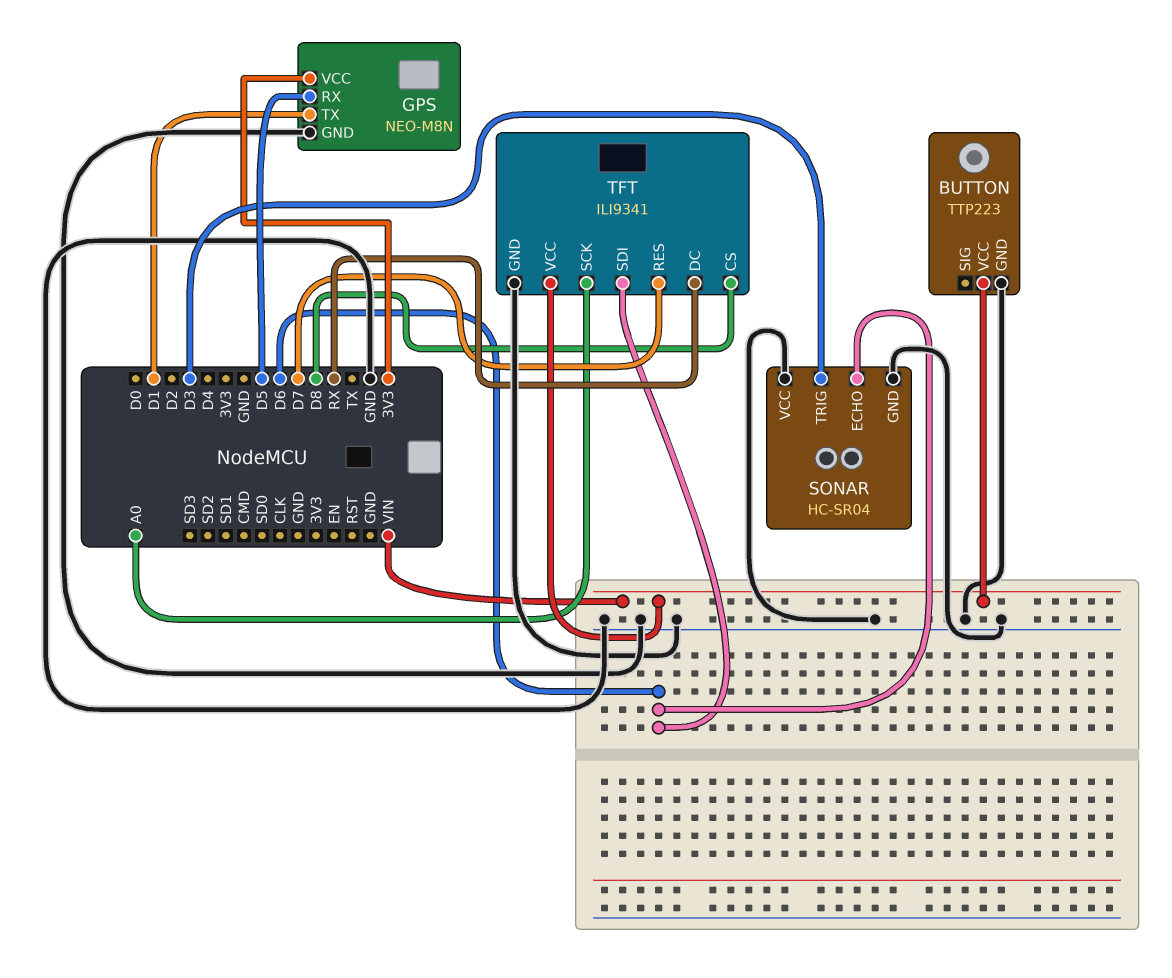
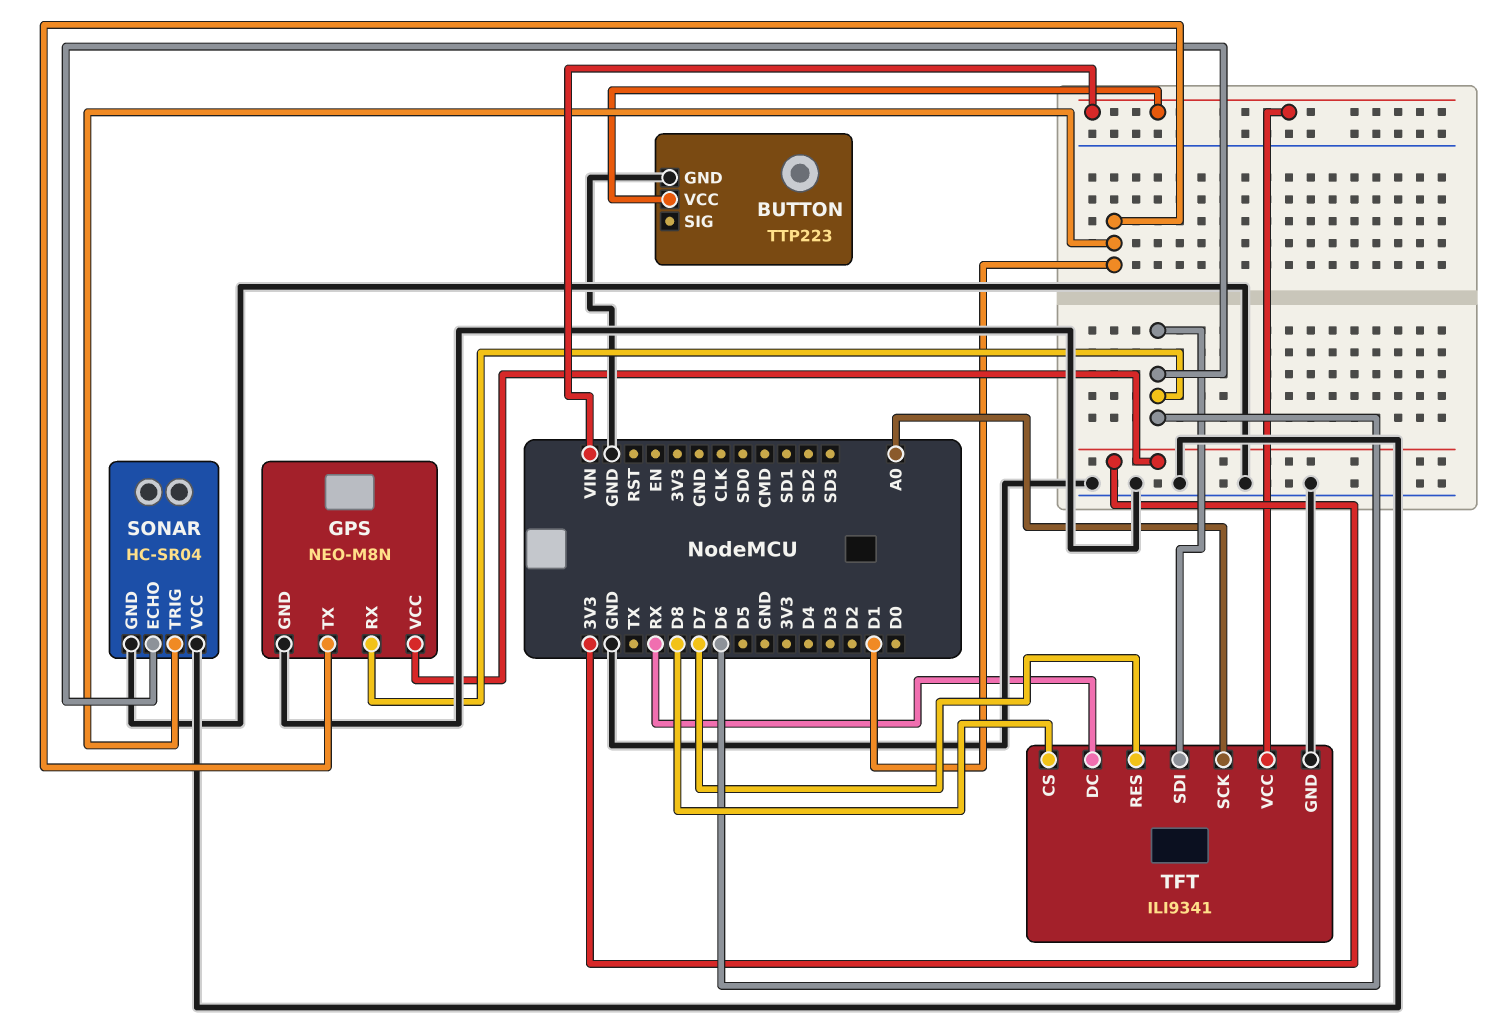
GPS pin RX: D5 -> D6
SONAR pin TRIG: D3 -> D1

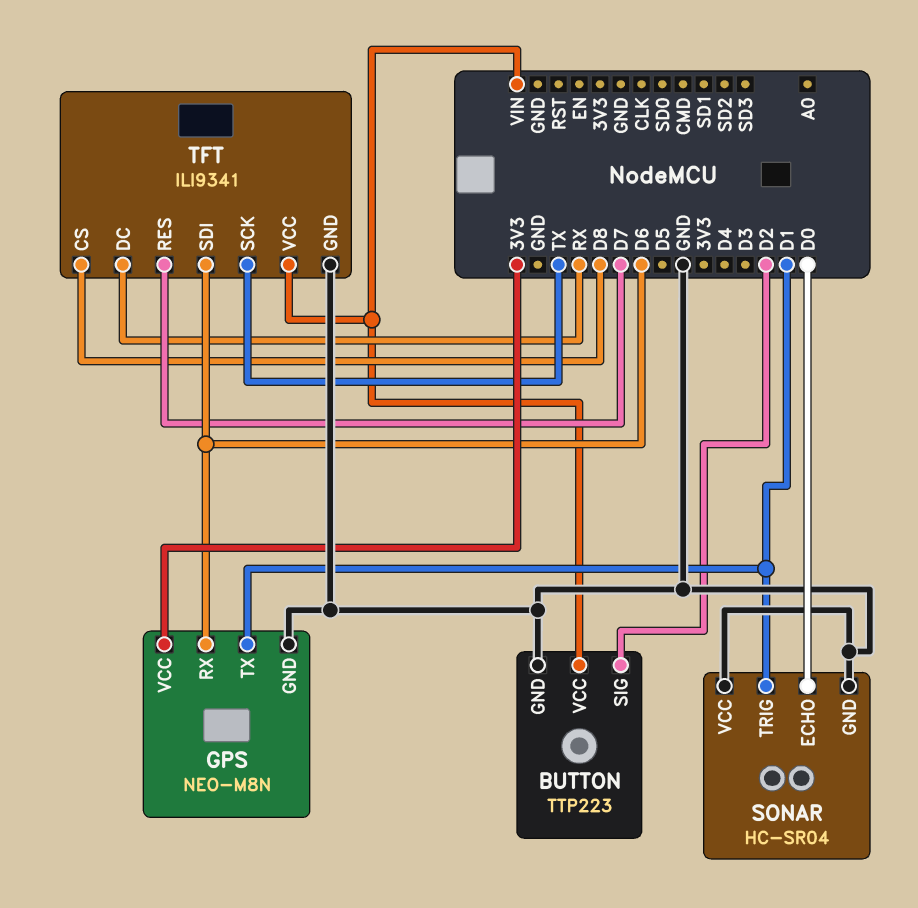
BUTTON pin SIG: none -> D2
SONAR pin ECHO: D6 -> D0
TFT pin SCK: A0 -> TX

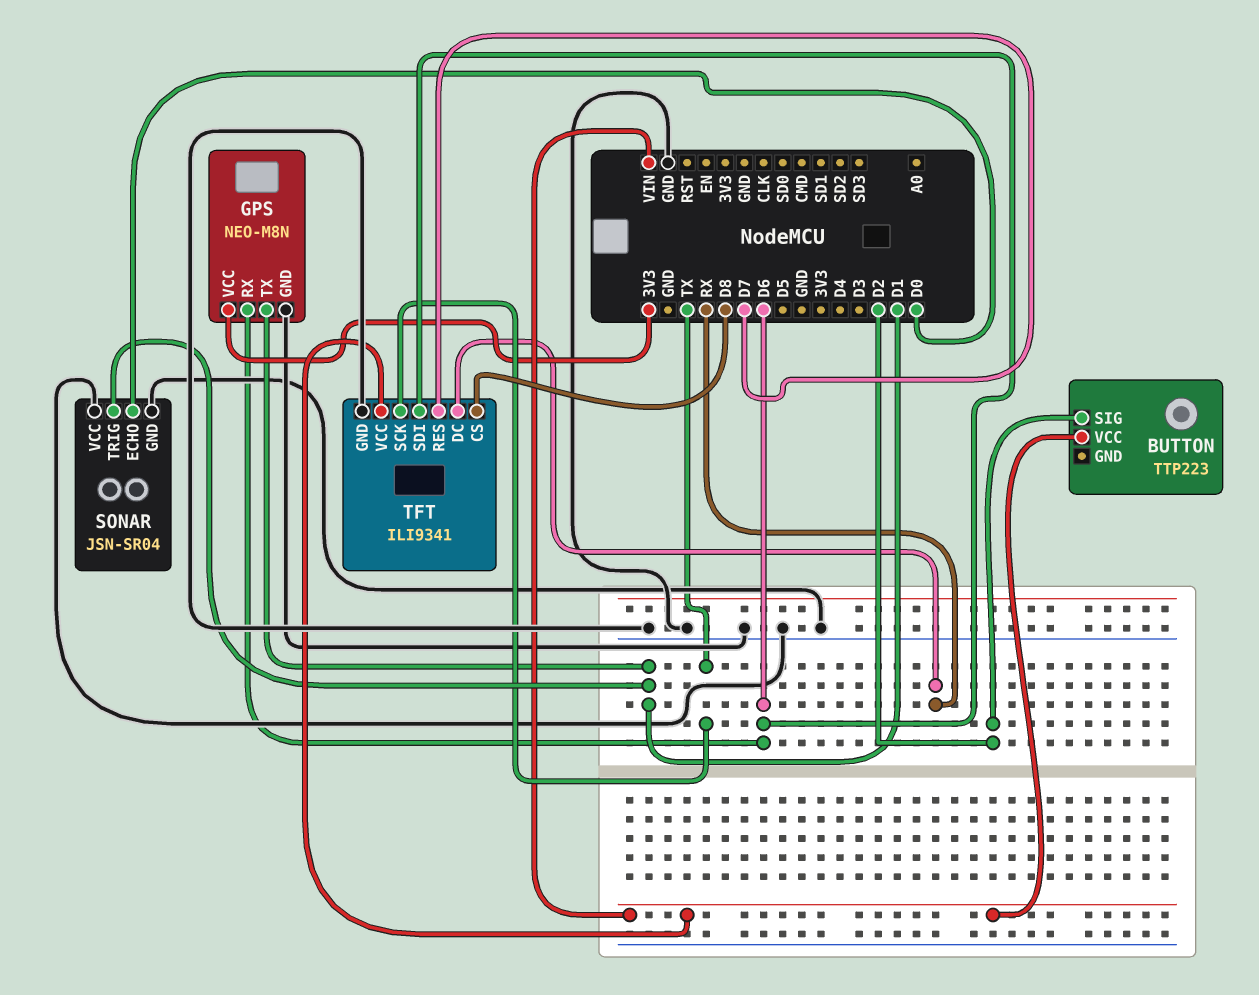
BUTTON pin GND: GND -> none
SONAR: HC-SR04 -> JSN-SR04

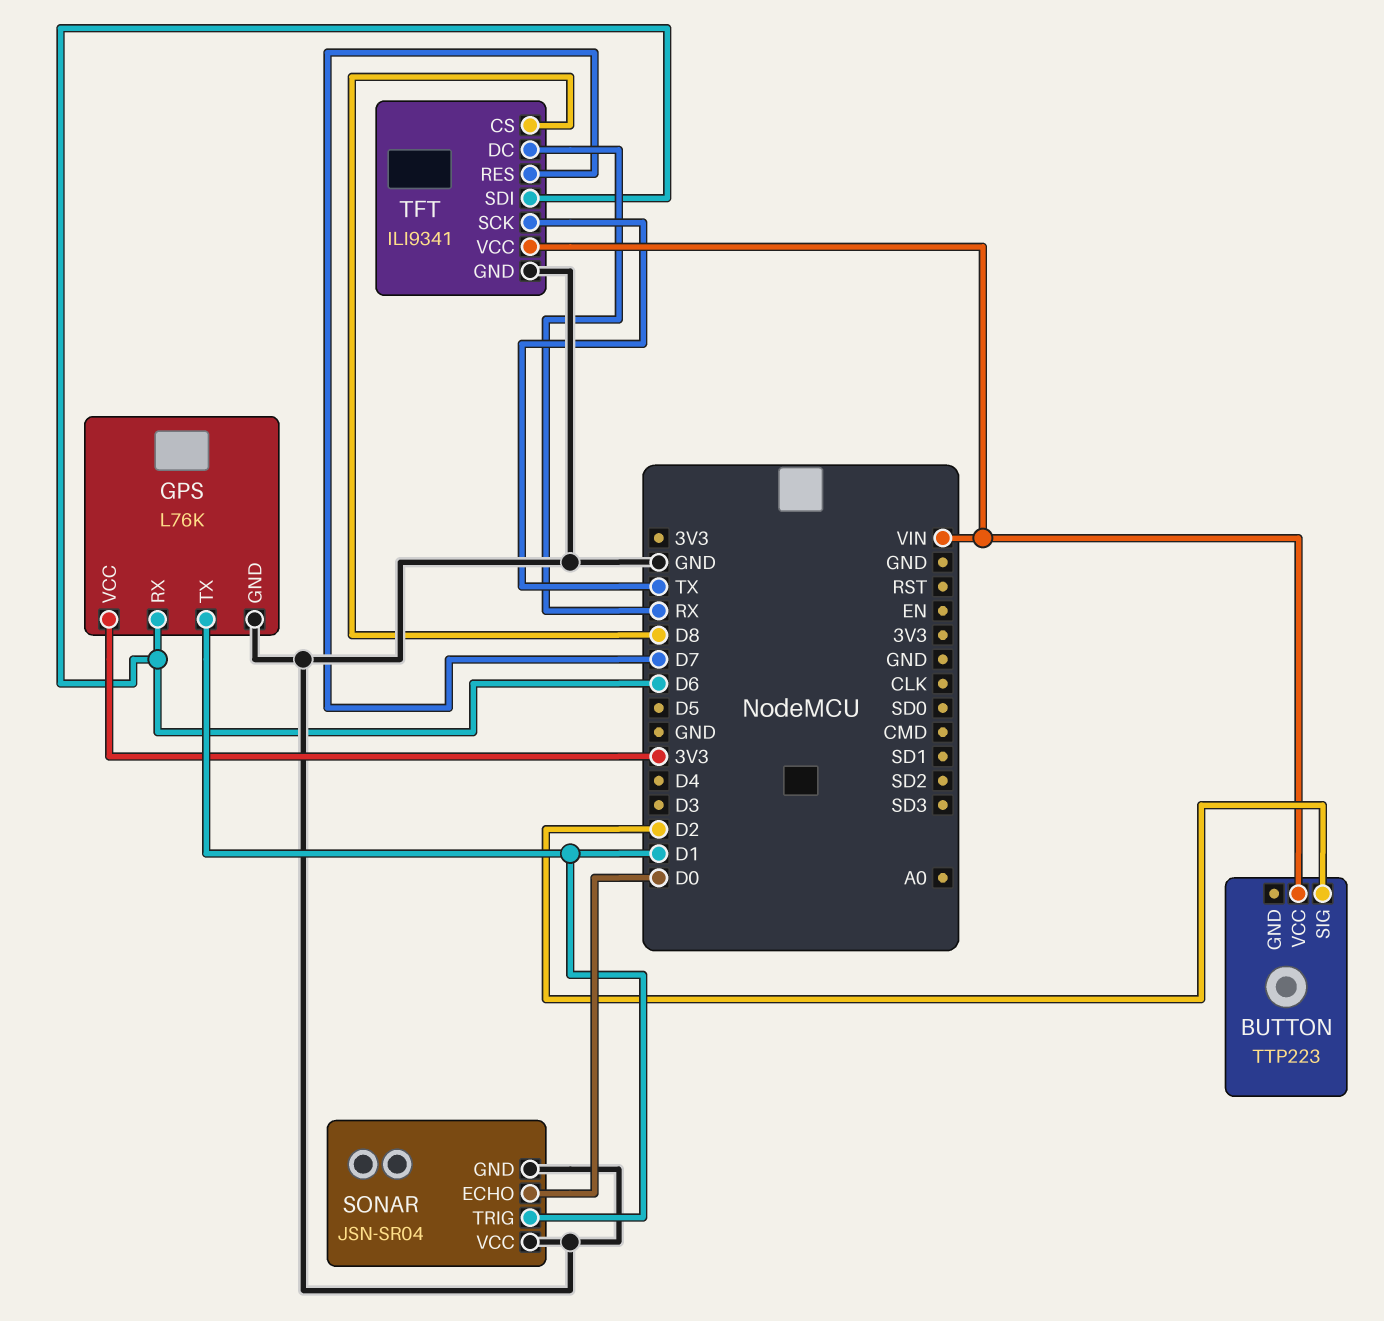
GPS: NEO-M8N -> L76K

